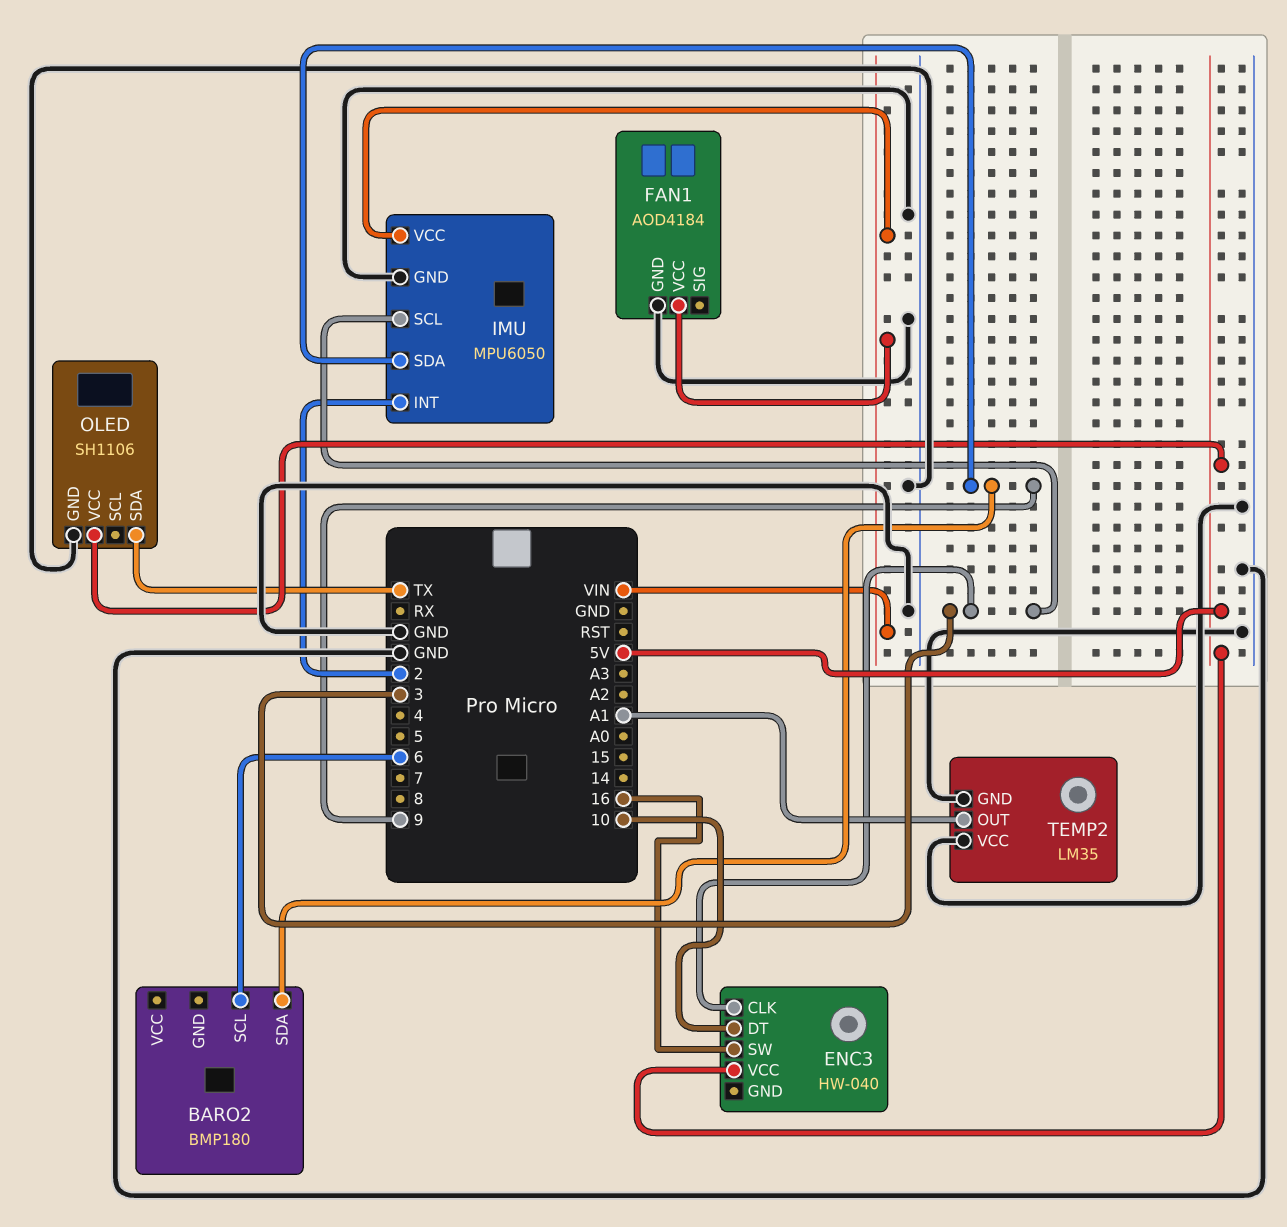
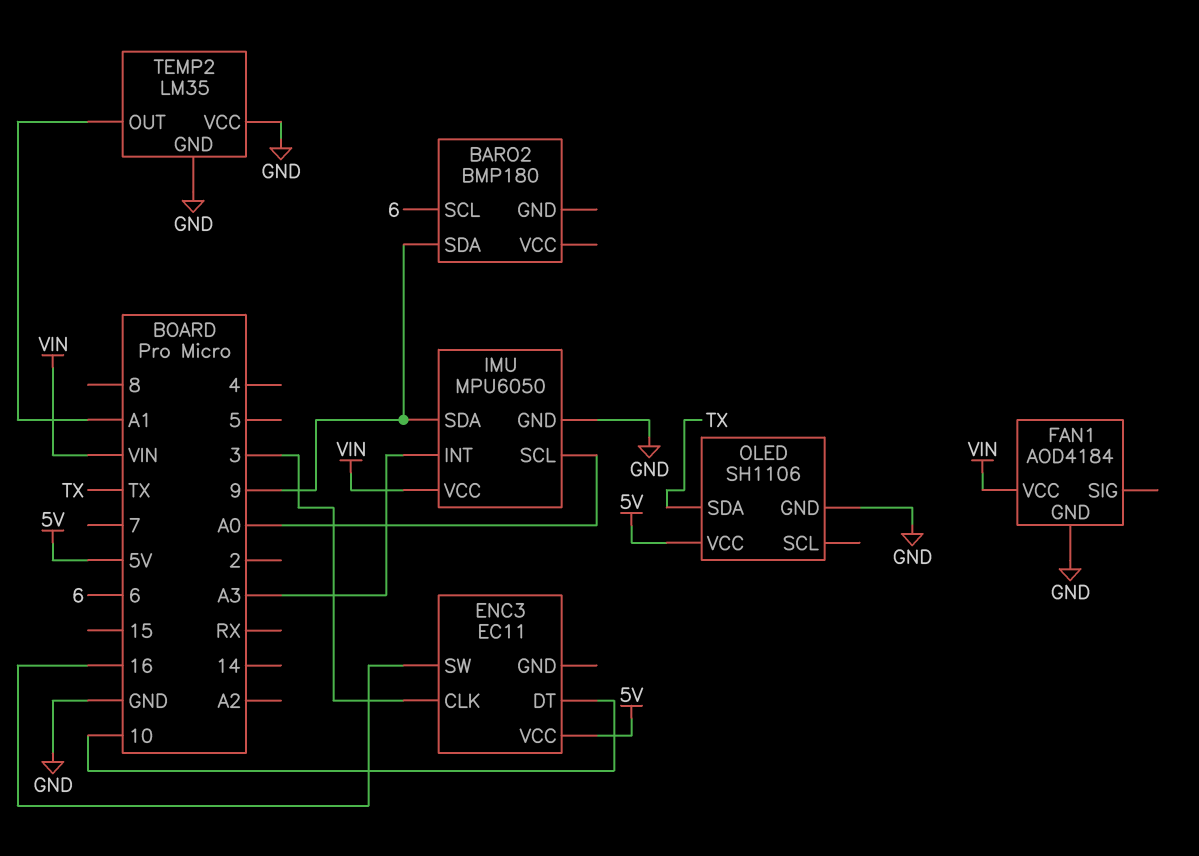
ENC3: HW-040 -> EC11
IMU pin INT: 2 -> A3
IMU pin SCL: 3 -> A0

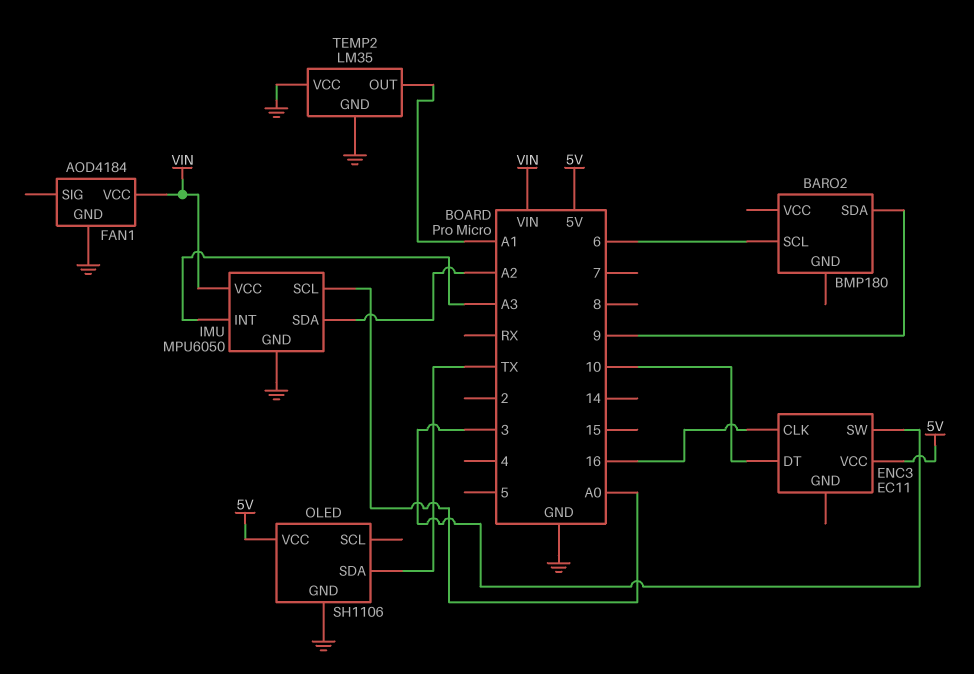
ENC3 pin CLK: 3 -> 16
ENC3 pin SW: 16 -> 3
IMU pin SDA: 9 -> A2

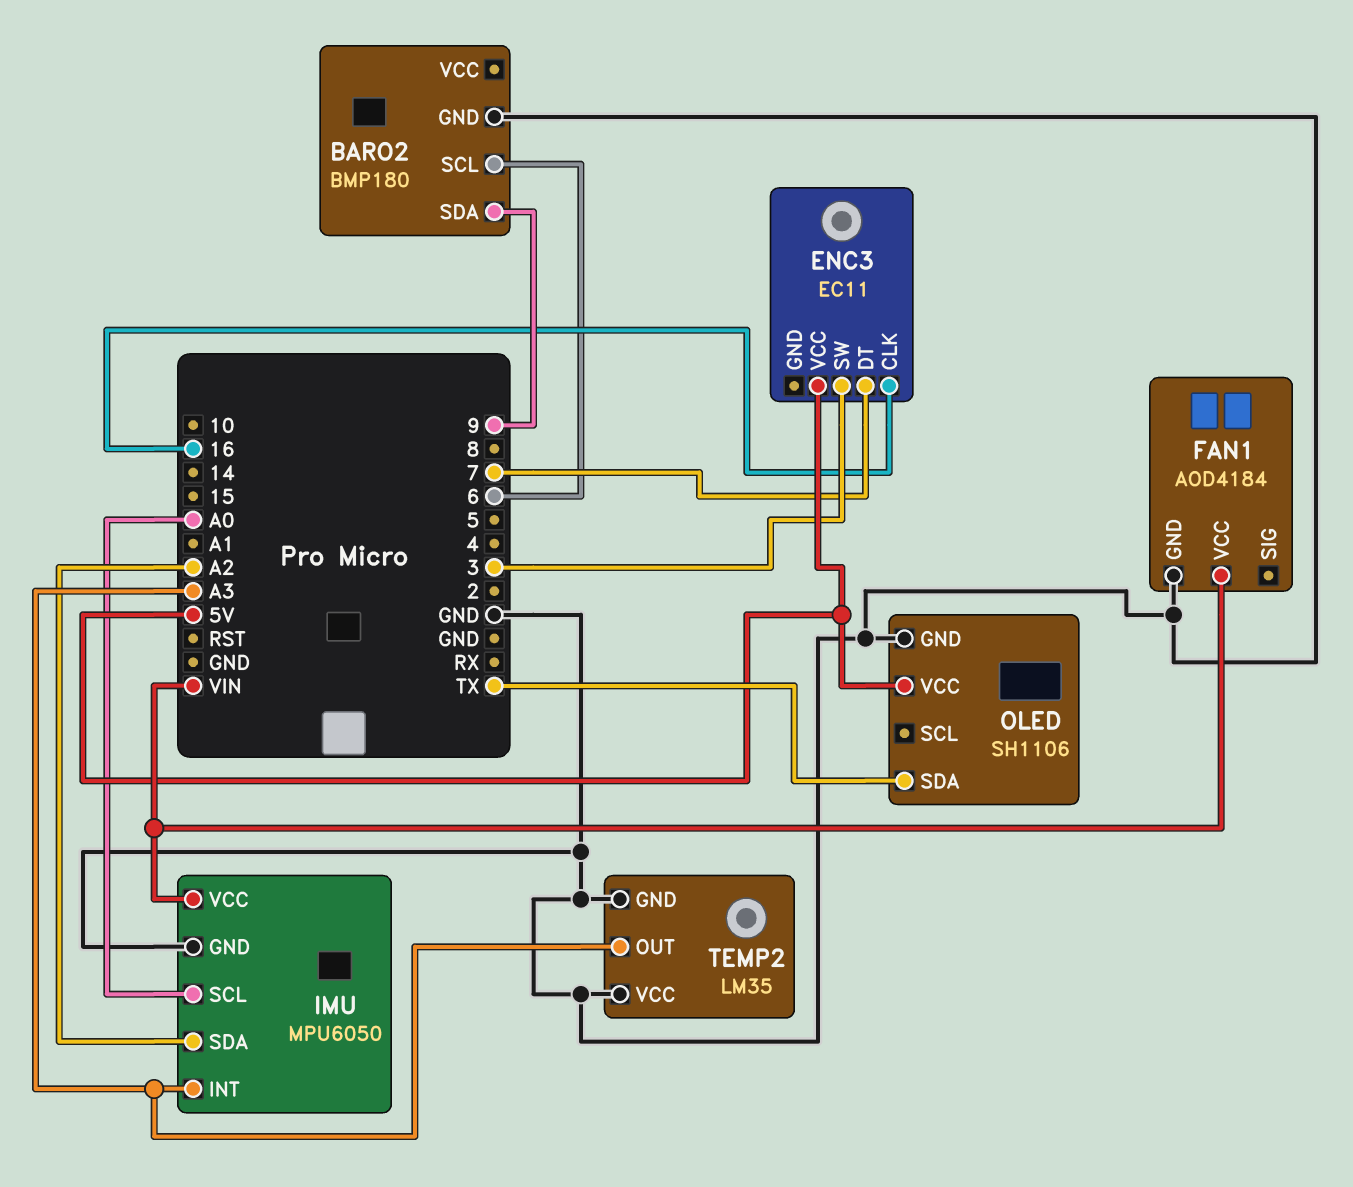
BARO2 pin GND: none -> GND
ENC3 pin DT: 10 -> 7
TEMP2 pin OUT: A1 -> A3

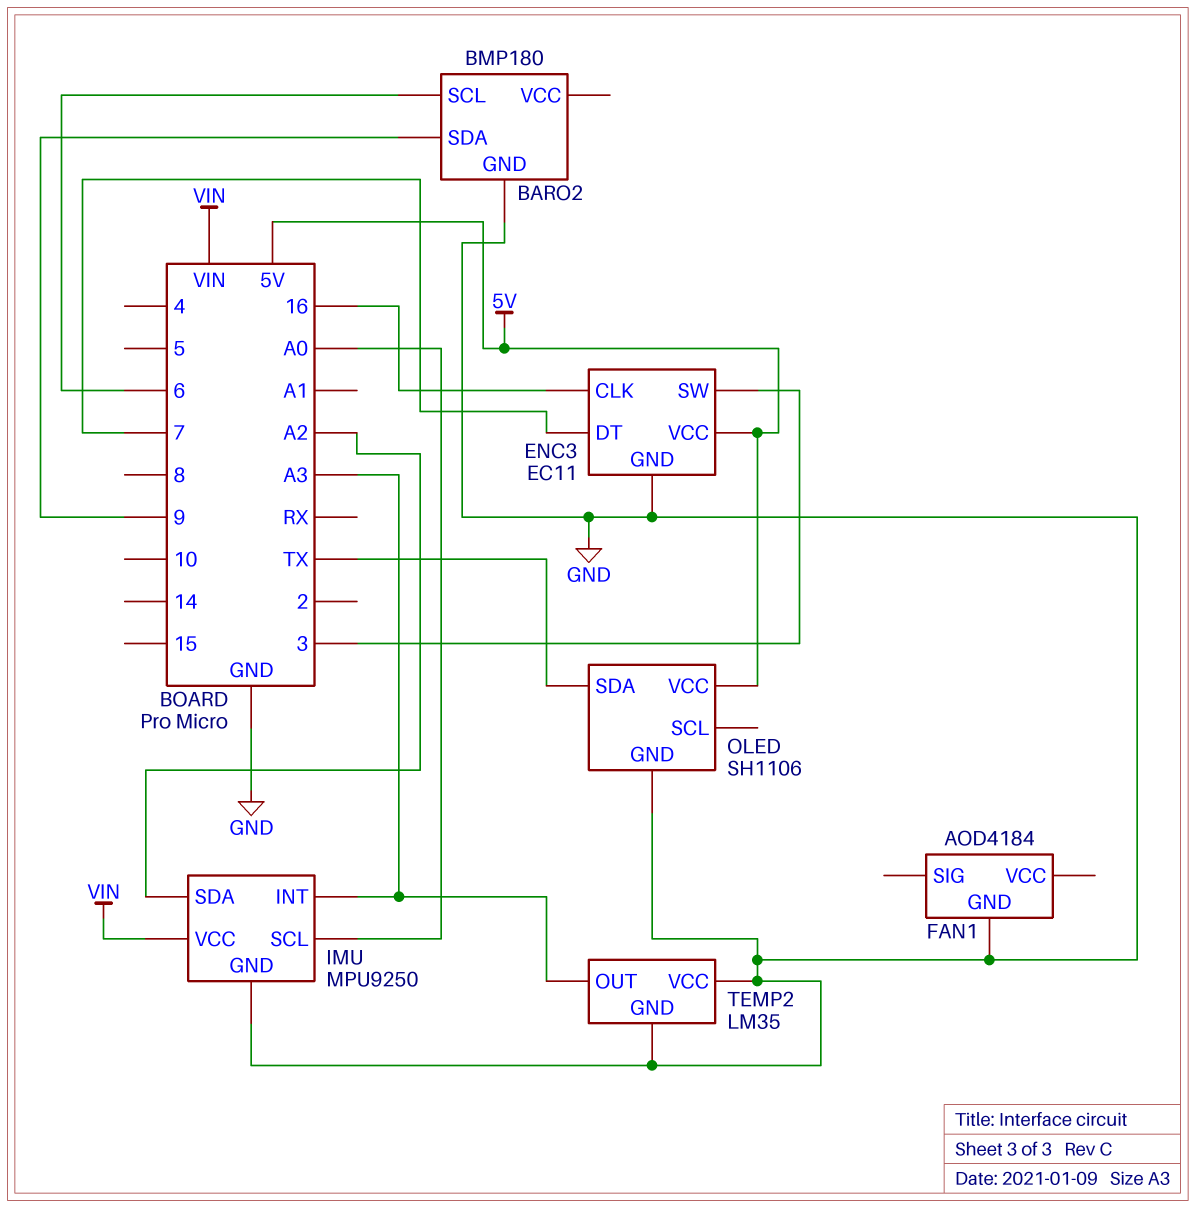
ENC3 pin GND: none -> GND
FAN1 pin VCC: VIN -> none
IMU: MPU6050 -> MPU9250

